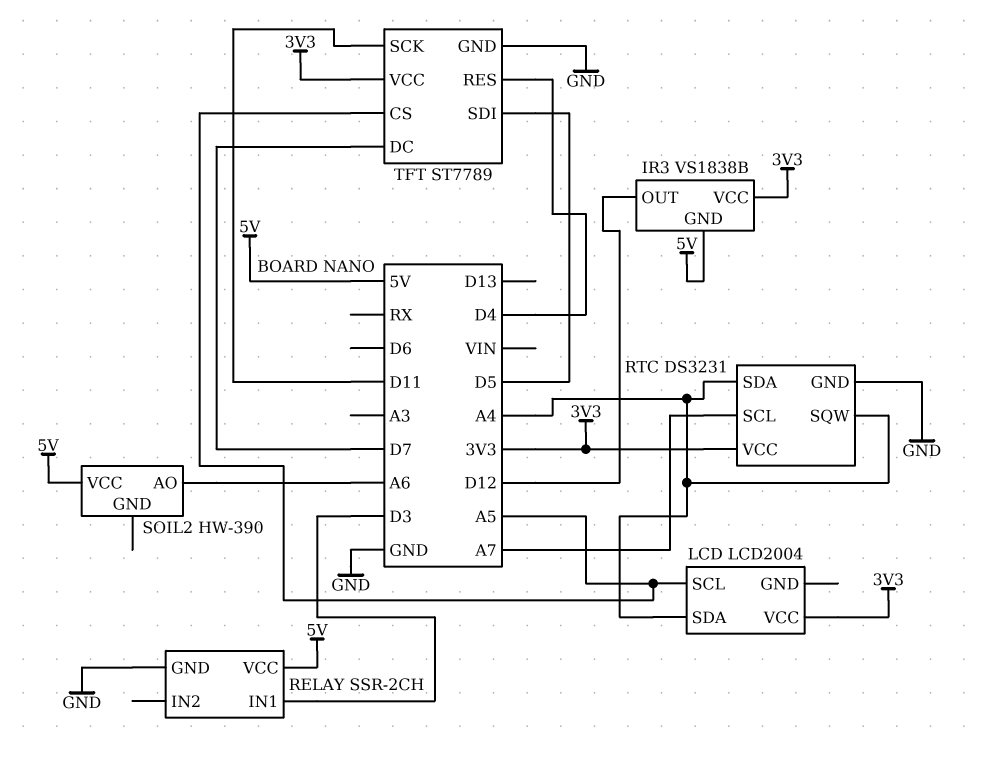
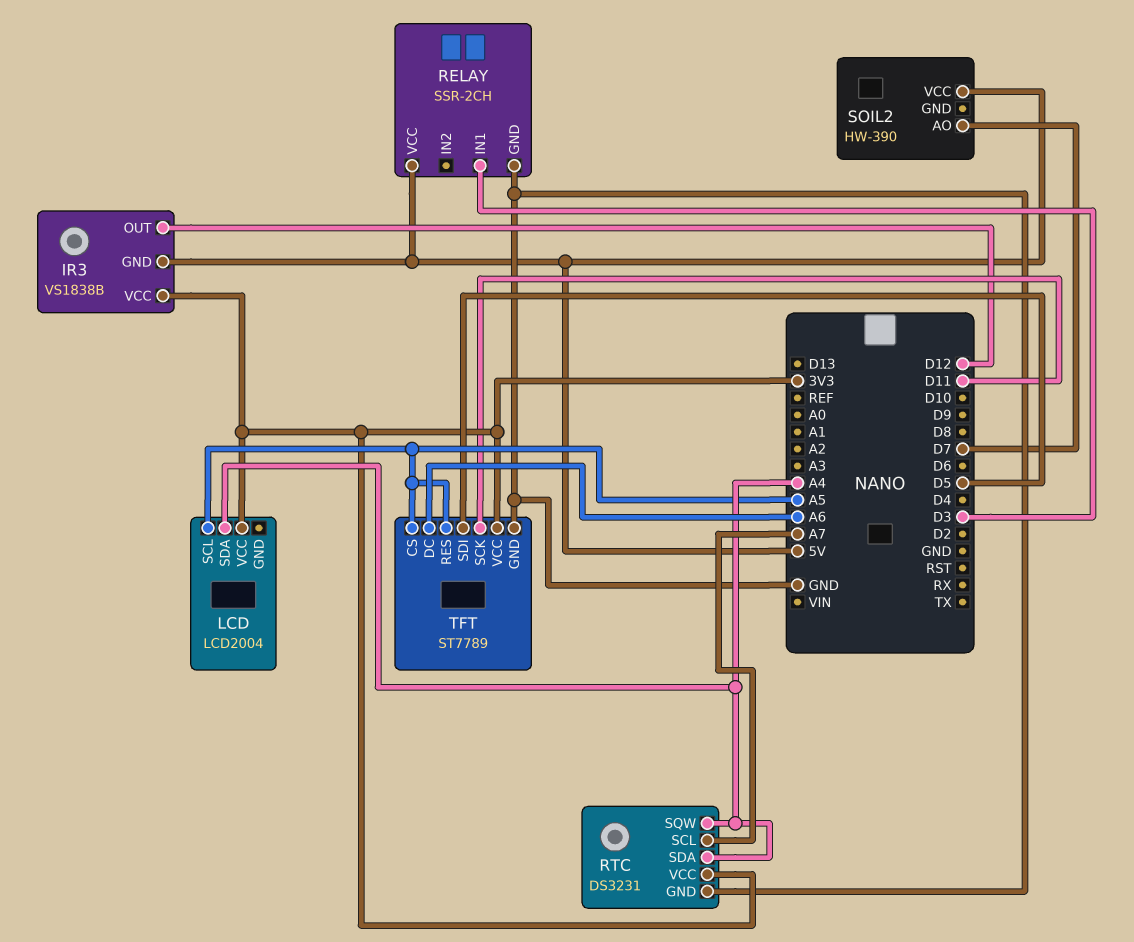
SOIL2 pin AO: A6 -> D7
TFT pin DC: D7 -> A6
TFT pin RES: D4 -> A5

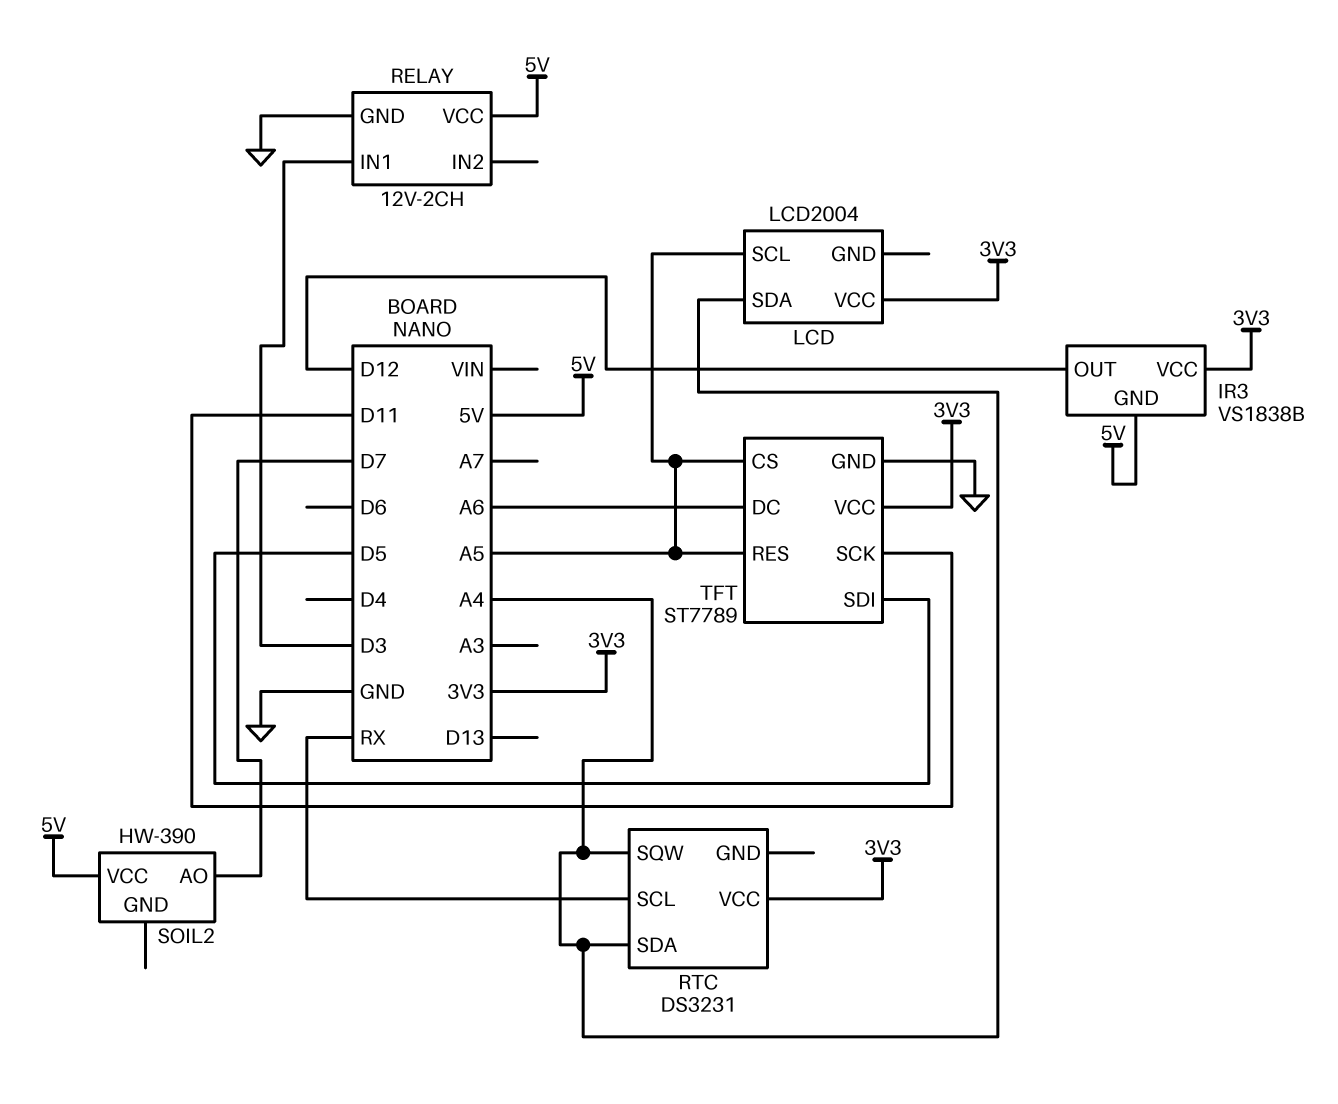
RELAY: SSR-2CH -> 12V-2CH
RTC pin GND: GND -> none
RTC pin SCL: A7 -> RX

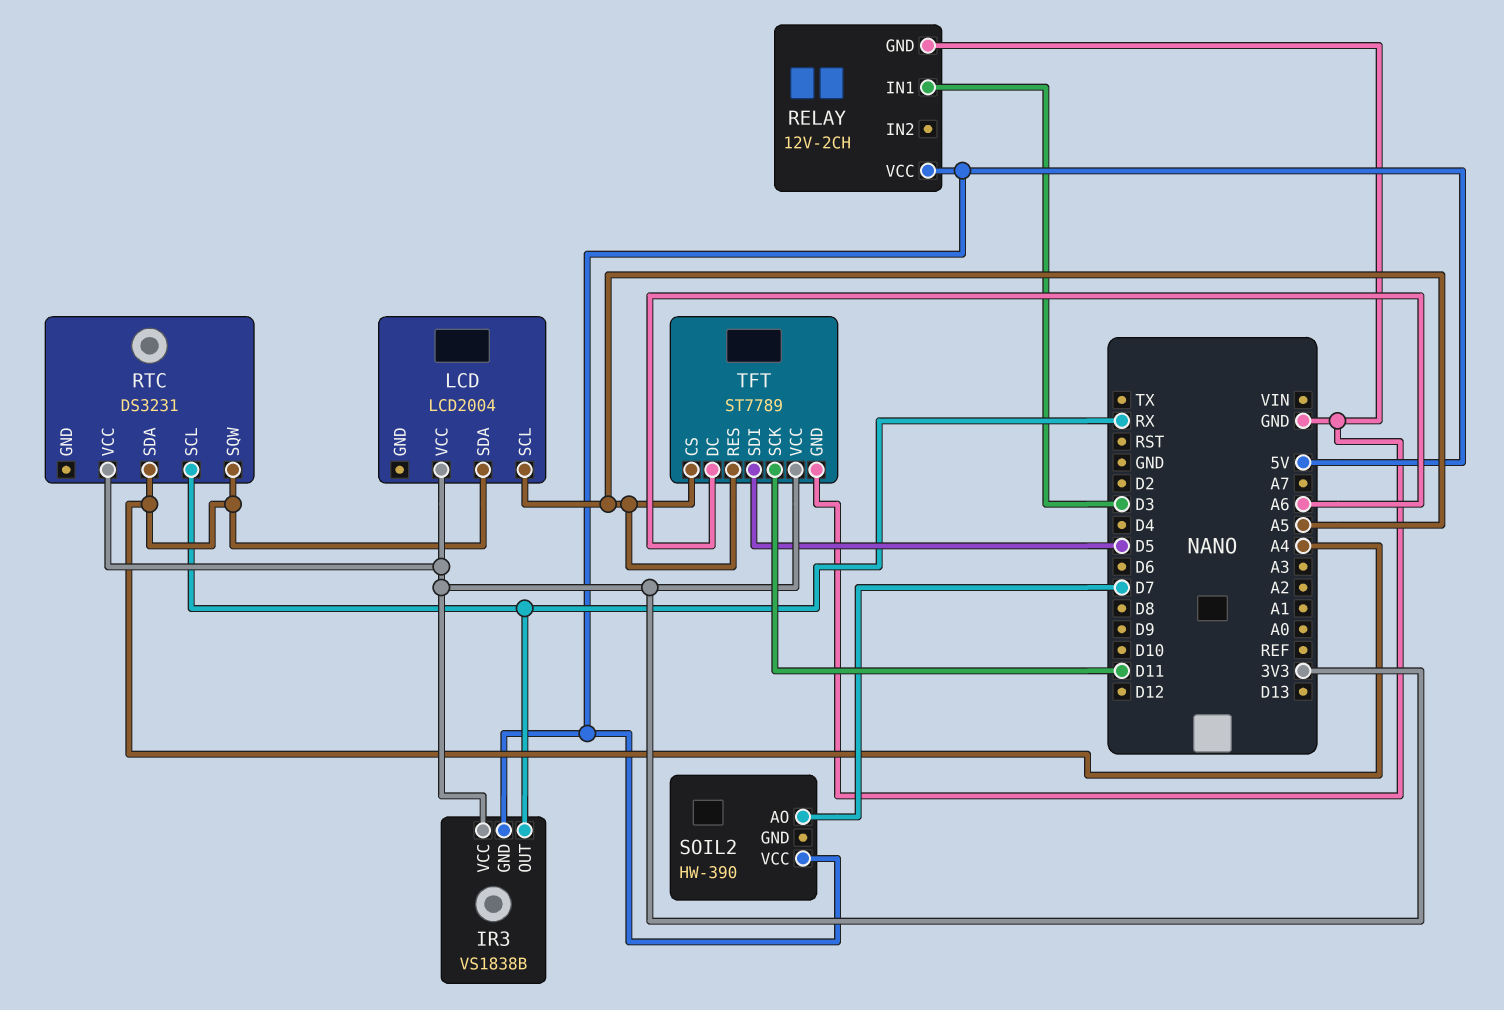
IR3 pin OUT: D12 -> RX

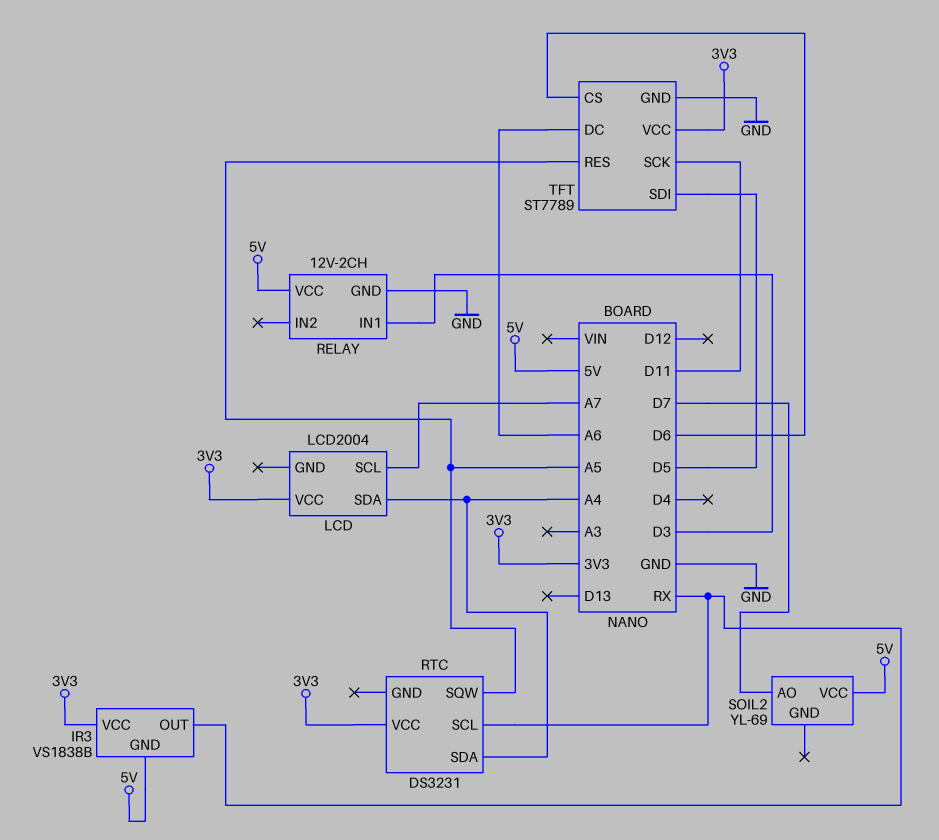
LCD pin SCL: A5 -> A7
RTC pin SQW: A4 -> A5
SOIL2: HW-390 -> YL-69
TFT pin CS: A5 -> D6

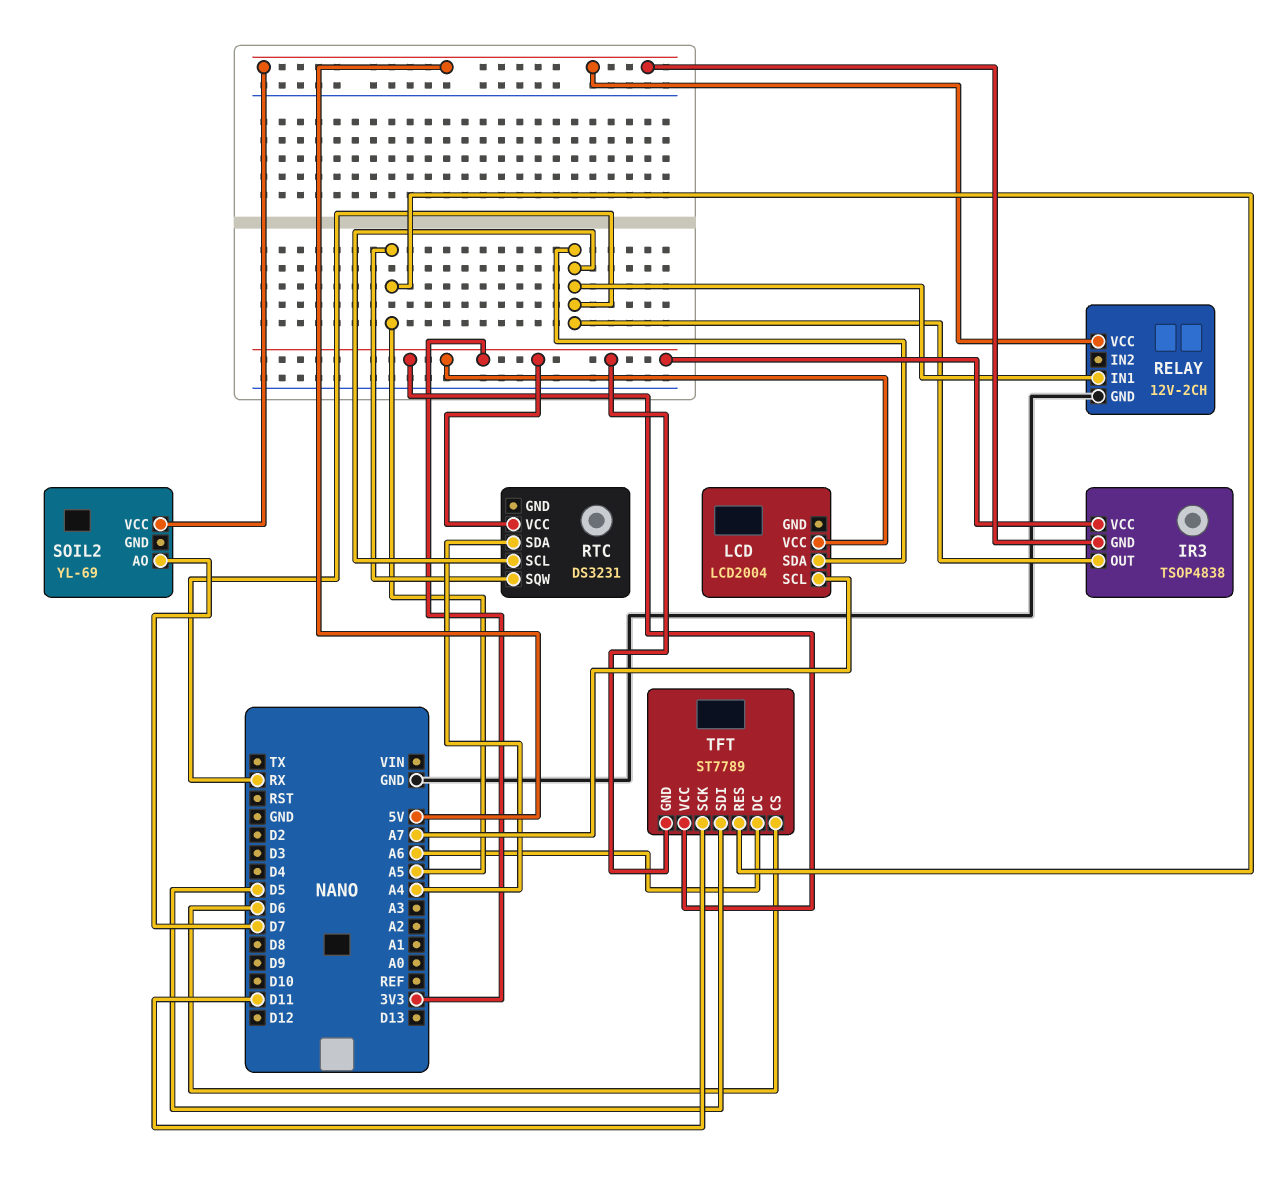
IR3: VS1838B -> TSOP4838
LCD pin SDA: A4 -> RX
RELAY pin IN1: D3 -> RX
TFT pin GND: GND -> 3V3

